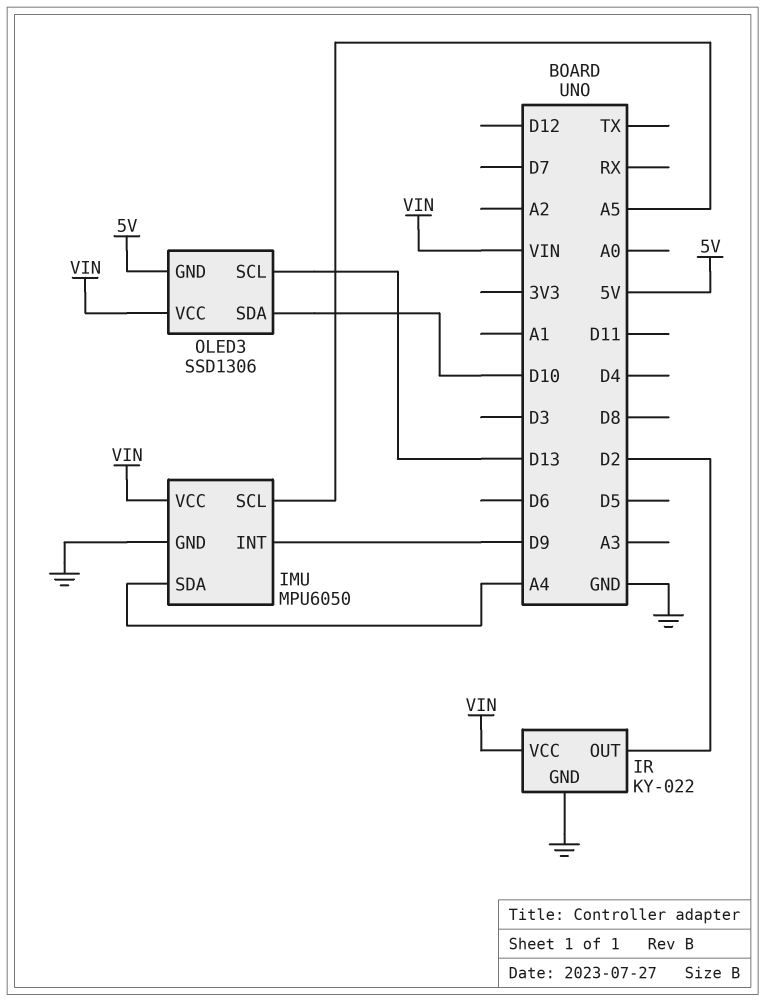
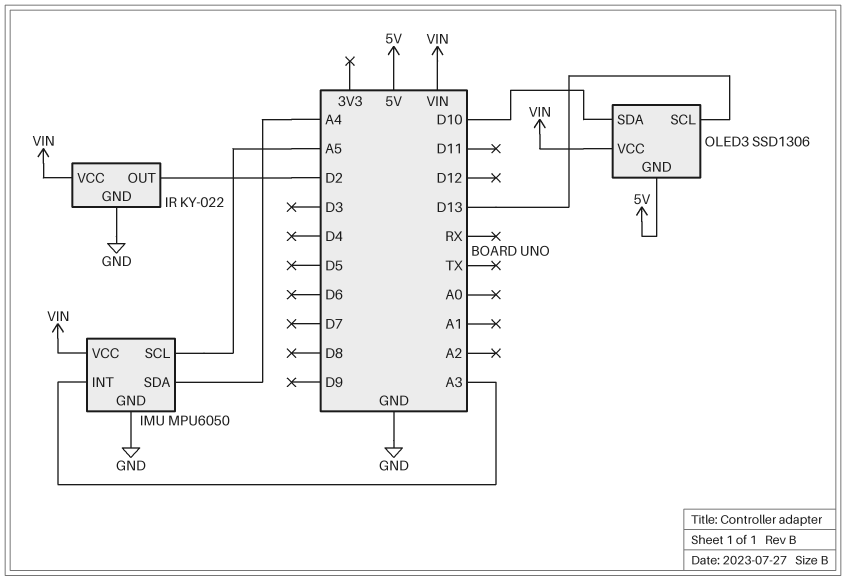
IMU pin INT: D9 -> A3

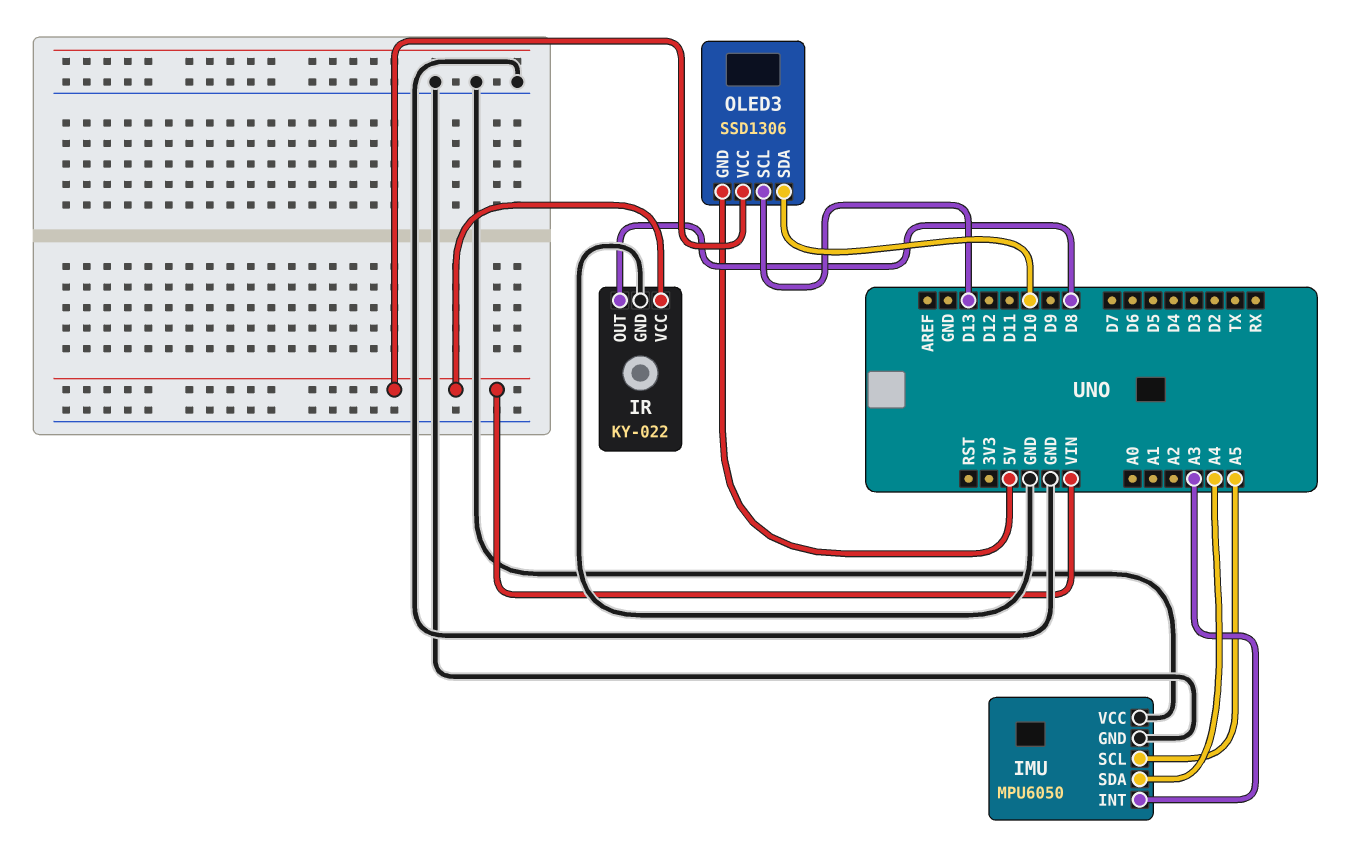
IMU pin VCC: VIN -> GND
IR pin OUT: D2 -> D8

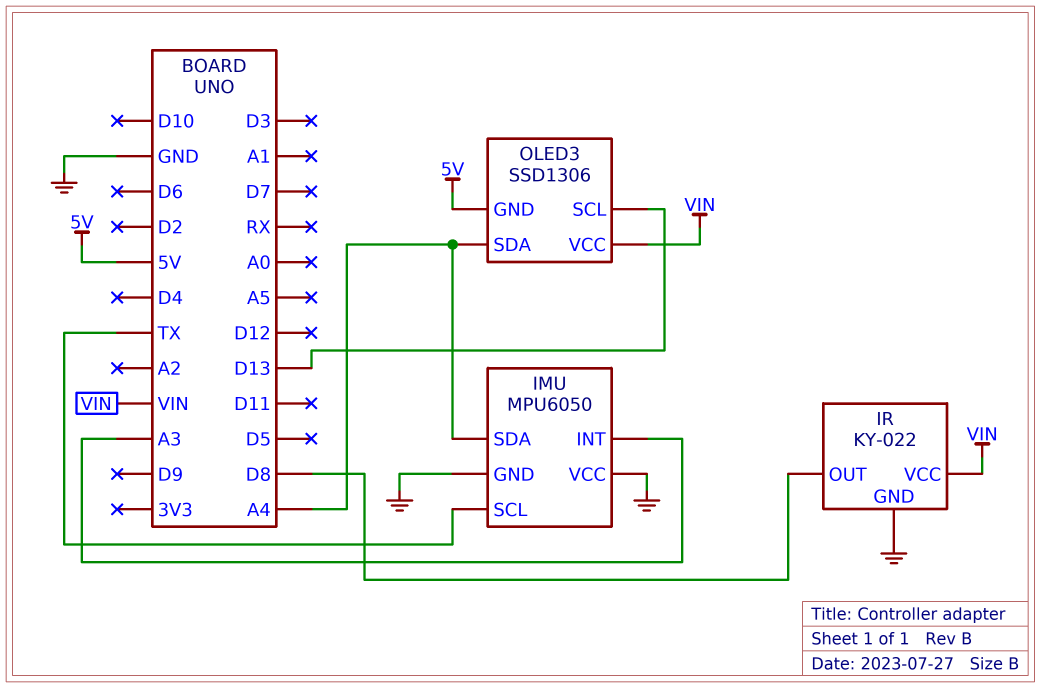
IMU pin SCL: A5 -> TX
OLED3 pin SDA: D10 -> A4

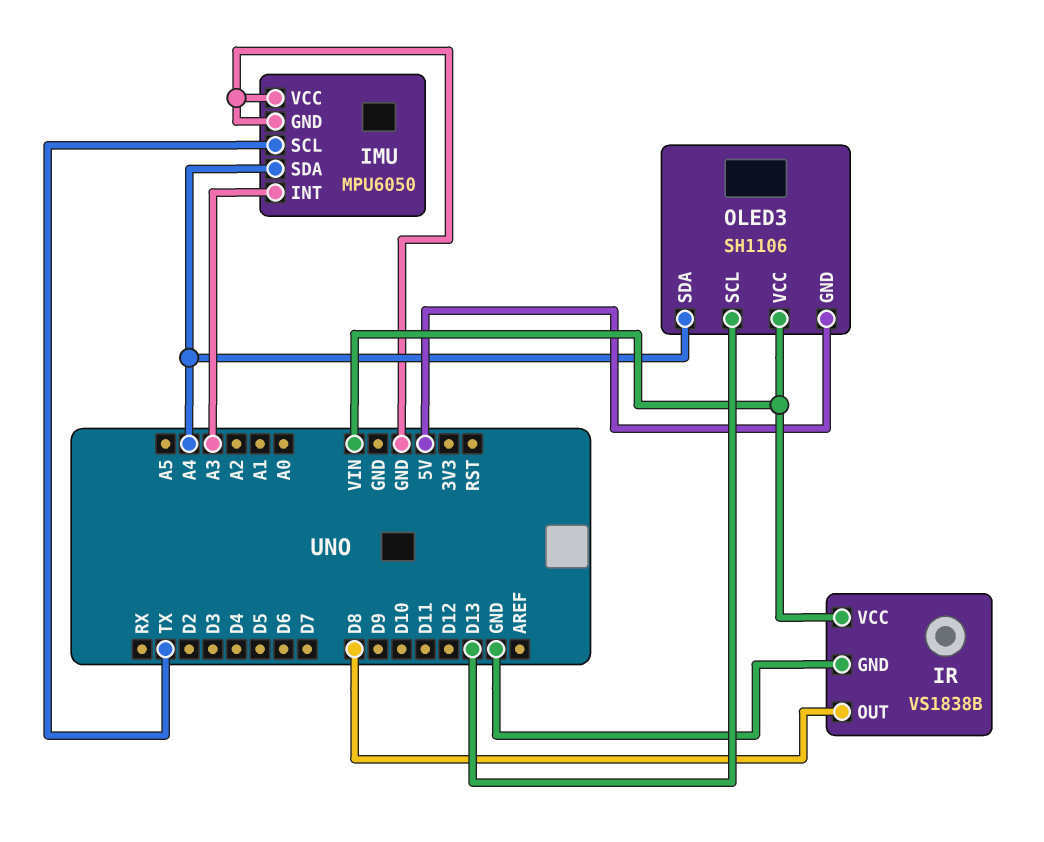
IR: KY-022 -> VS1838B
OLED3: SSD1306 -> SH1106

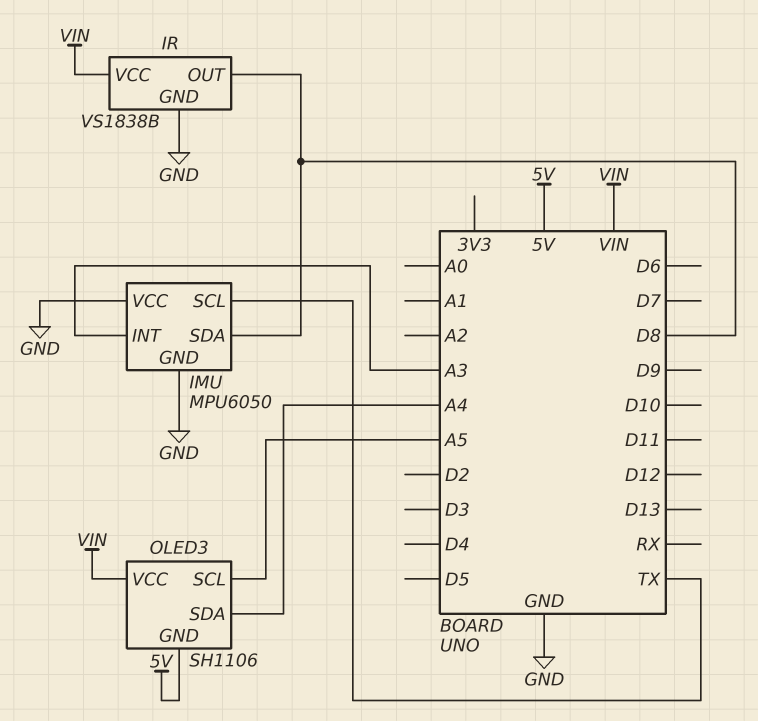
IMU pin SDA: A4 -> D8
OLED3 pin SCL: D13 -> A5

